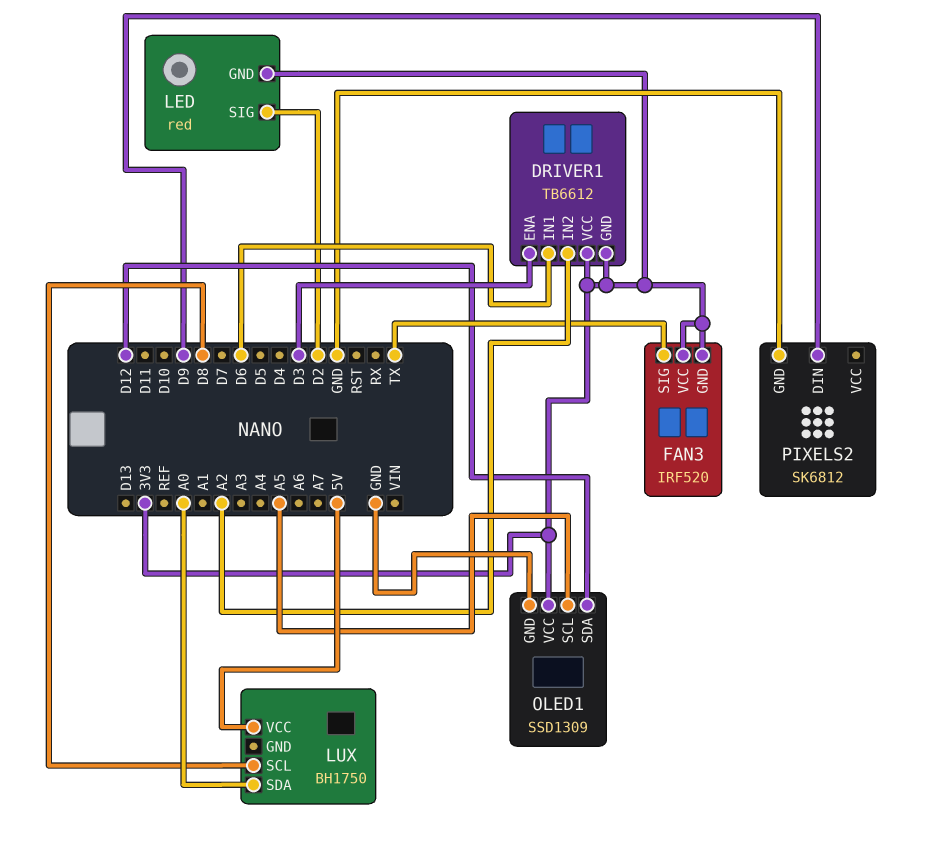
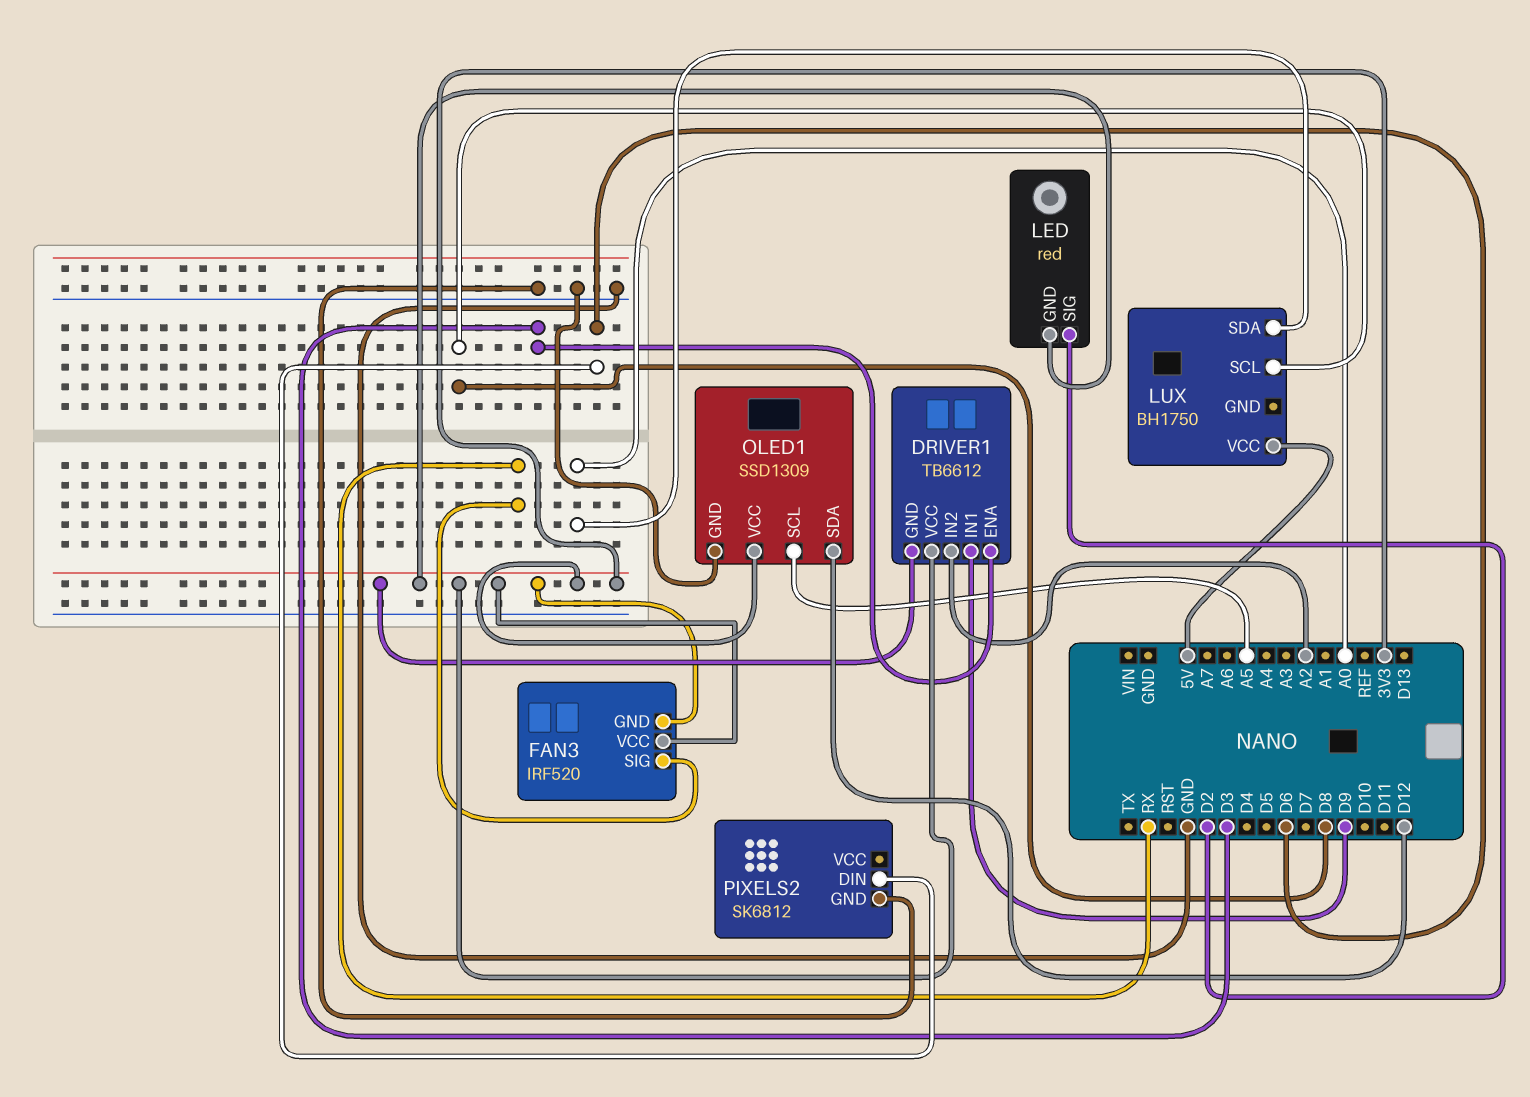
DRIVER1 pin IN1: D6 -> D9
FAN3 pin SIG: TX -> RX
PIXELS2 pin DIN: D9 -> D6

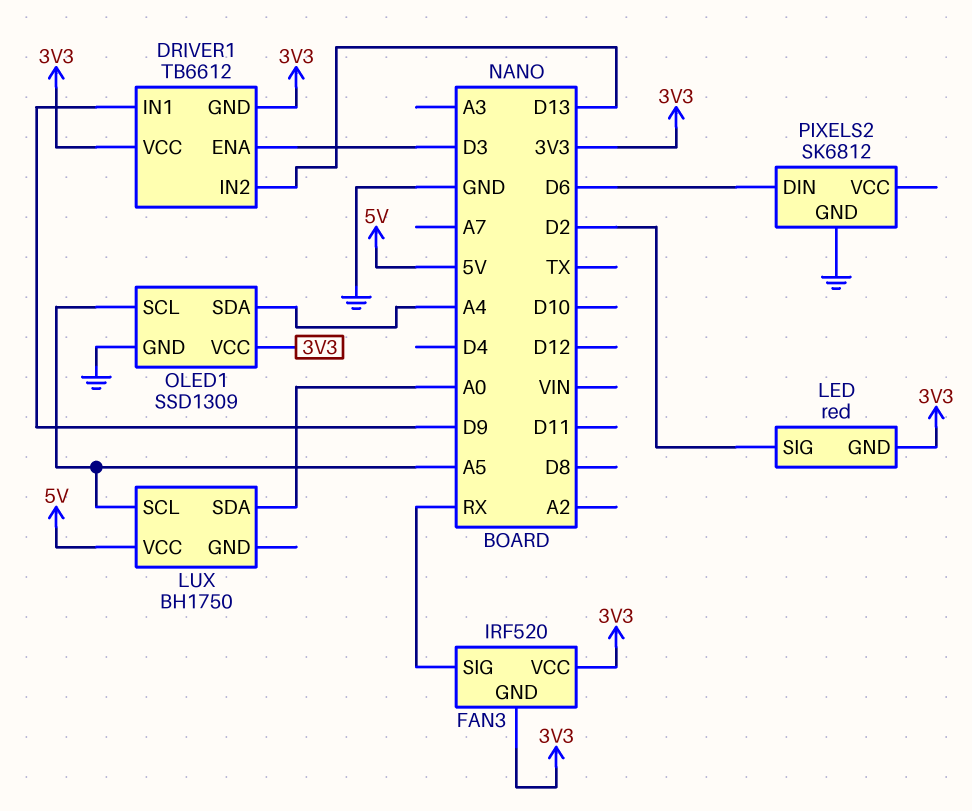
DRIVER1 pin IN2: A2 -> D13
LUX pin SCL: D8 -> A5
OLED1 pin SDA: D12 -> A4

